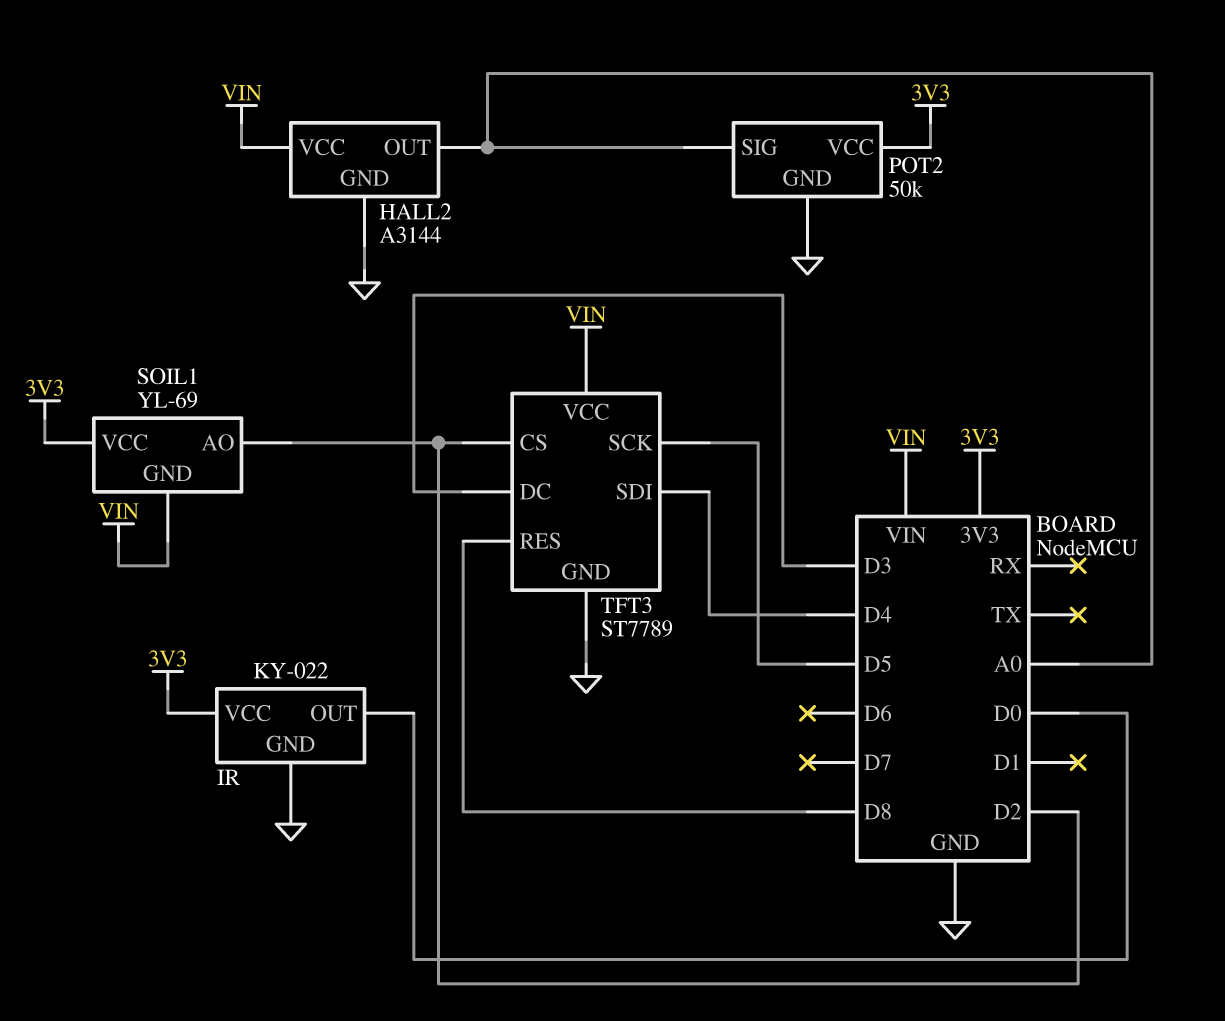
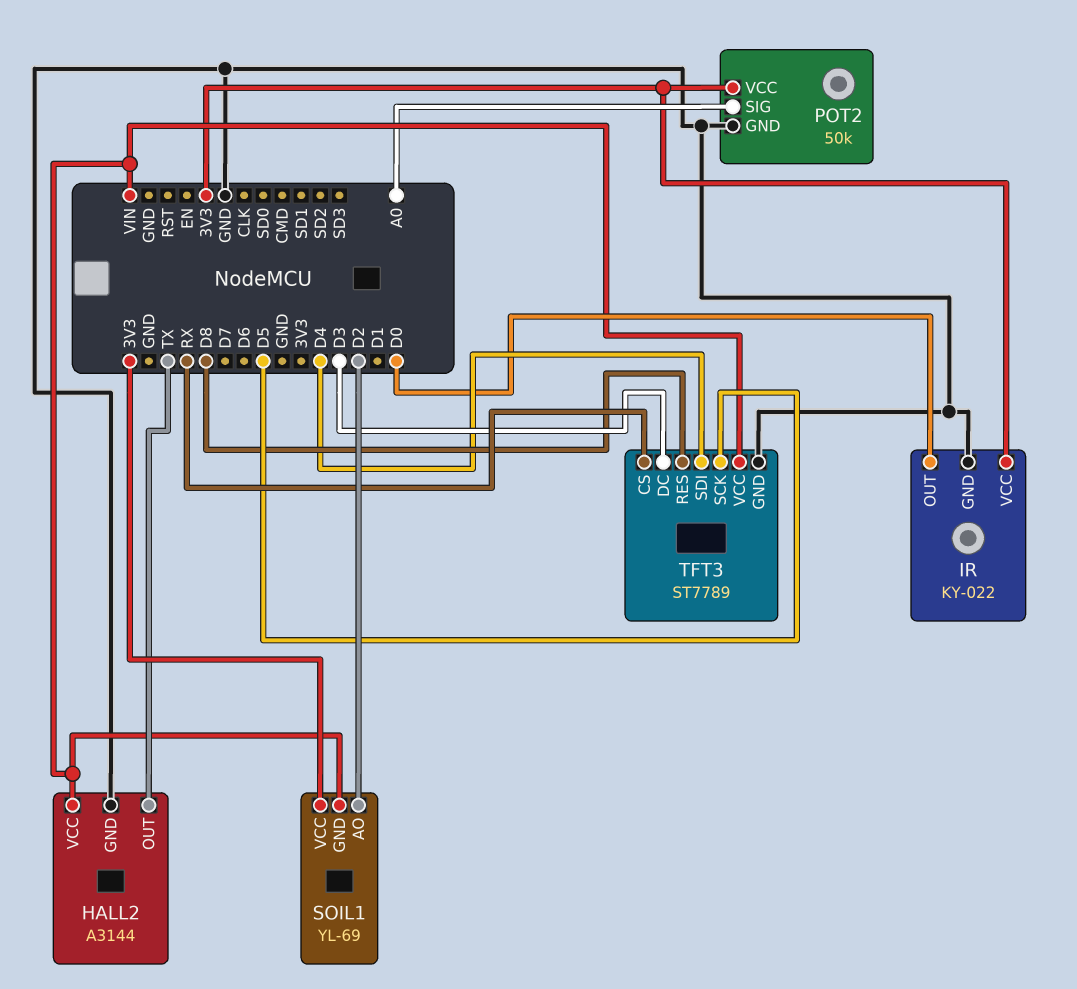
HALL2 pin OUT: A0 -> TX
TFT3 pin CS: D2 -> RX

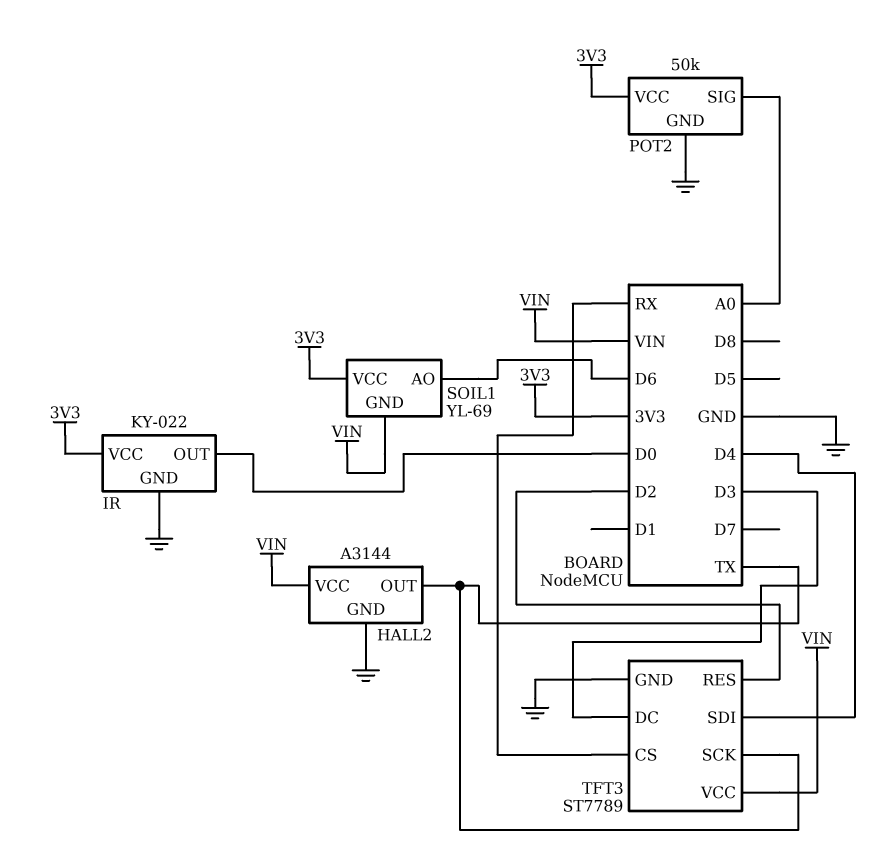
SOIL1 pin AO: D2 -> D6
TFT3 pin RES: D8 -> D2
TFT3 pin SCK: D5 -> TX

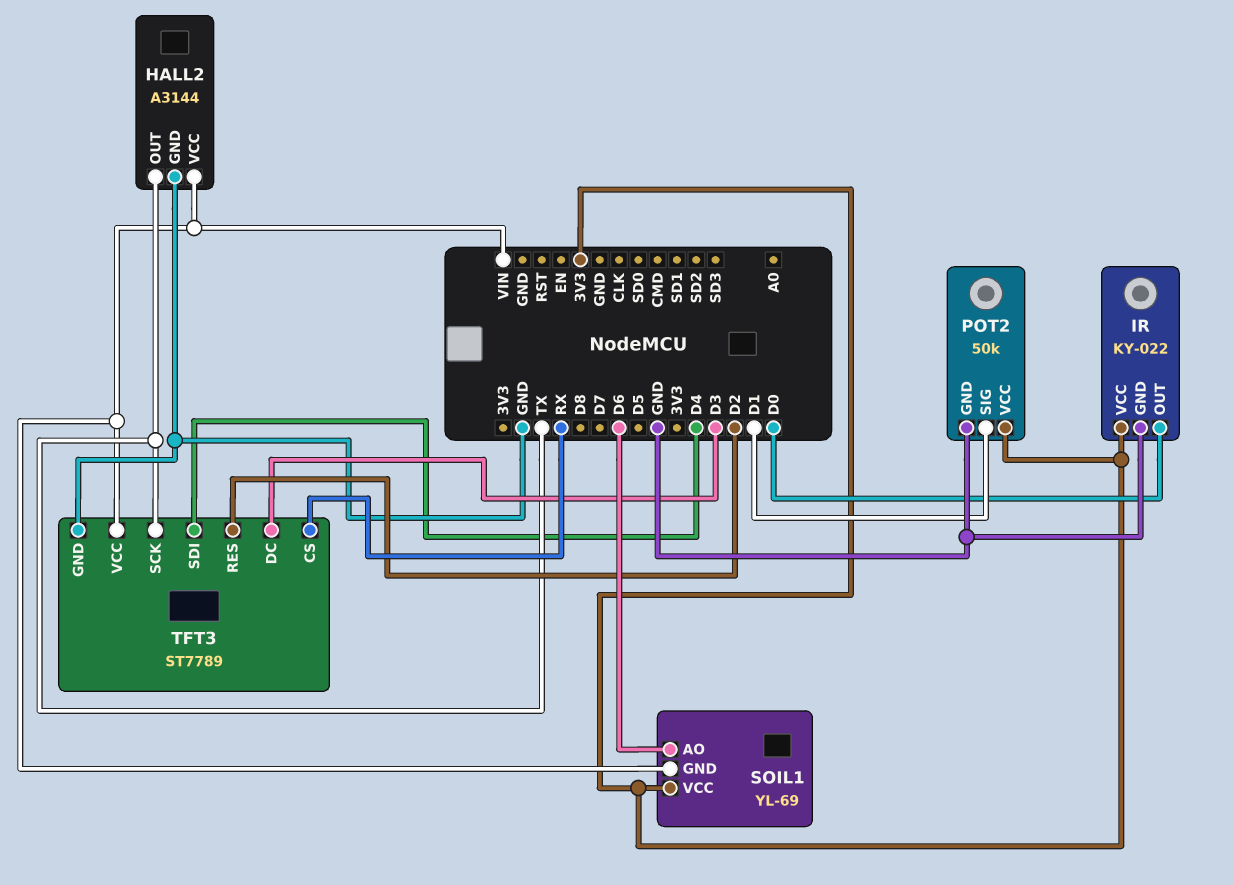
POT2 pin SIG: A0 -> D1

